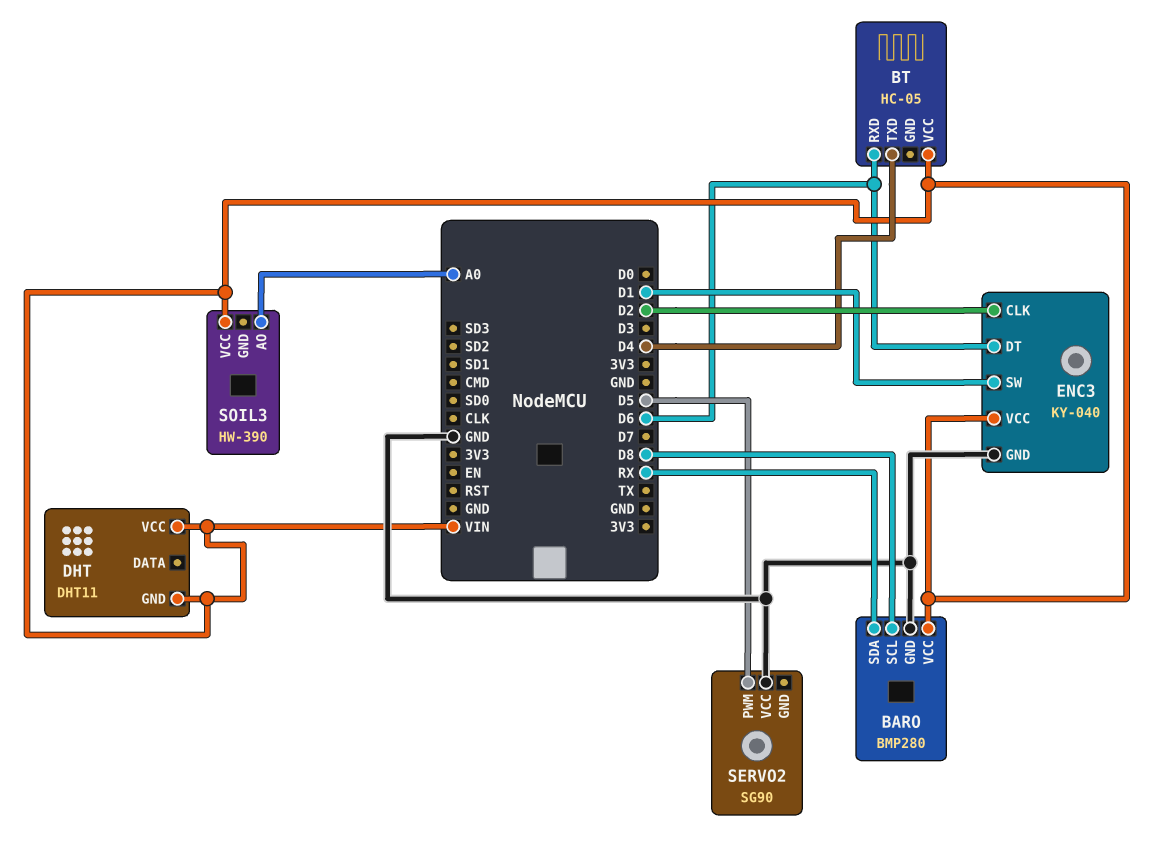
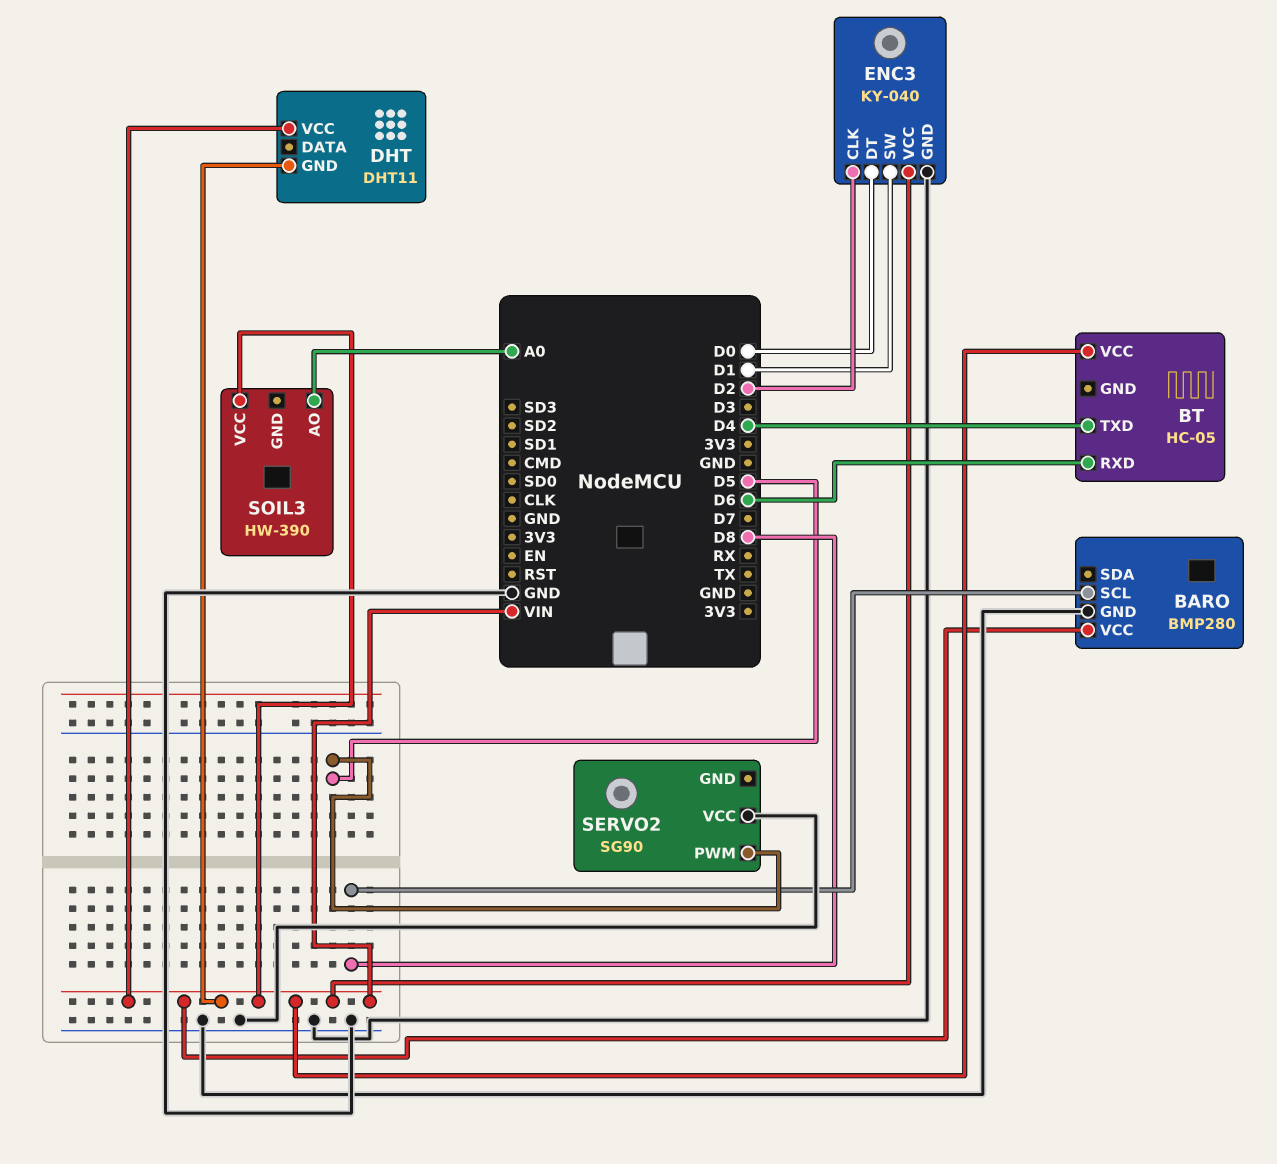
BARO pin SDA: RX -> none
ENC3 pin DT: D6 -> D0

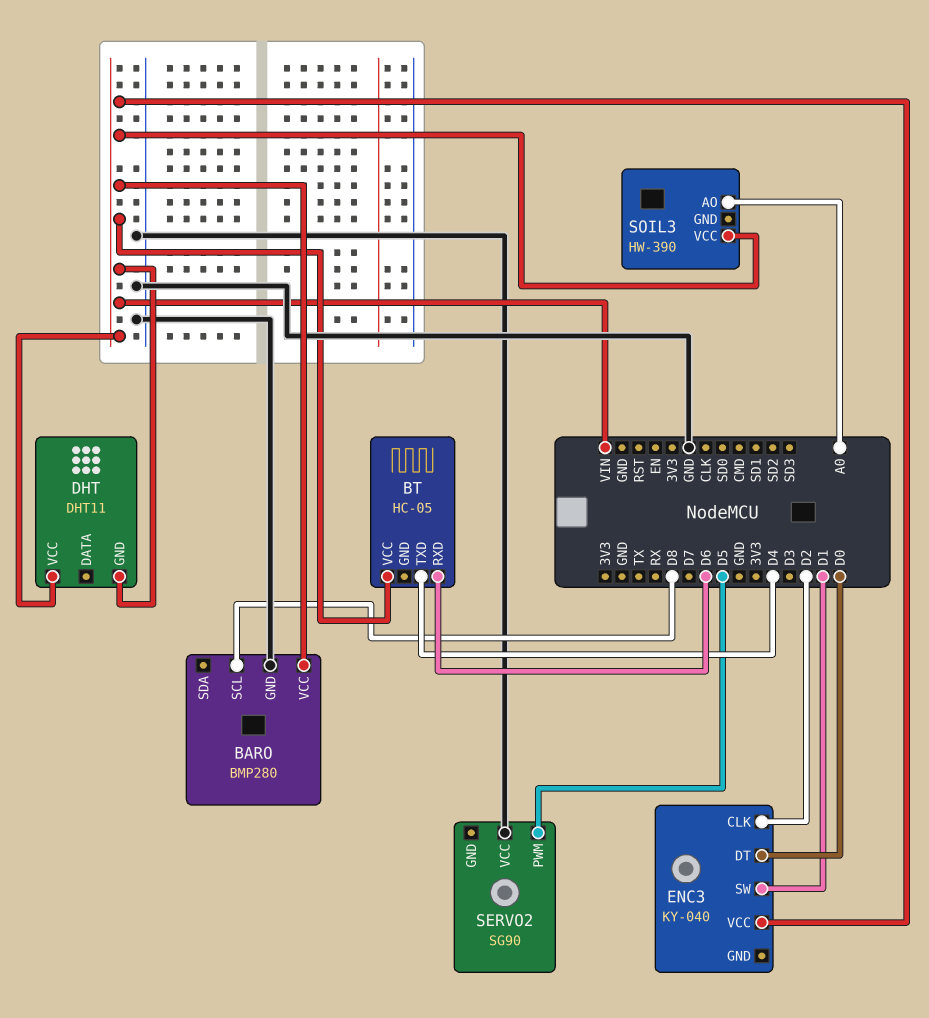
ENC3 pin GND: GND -> none

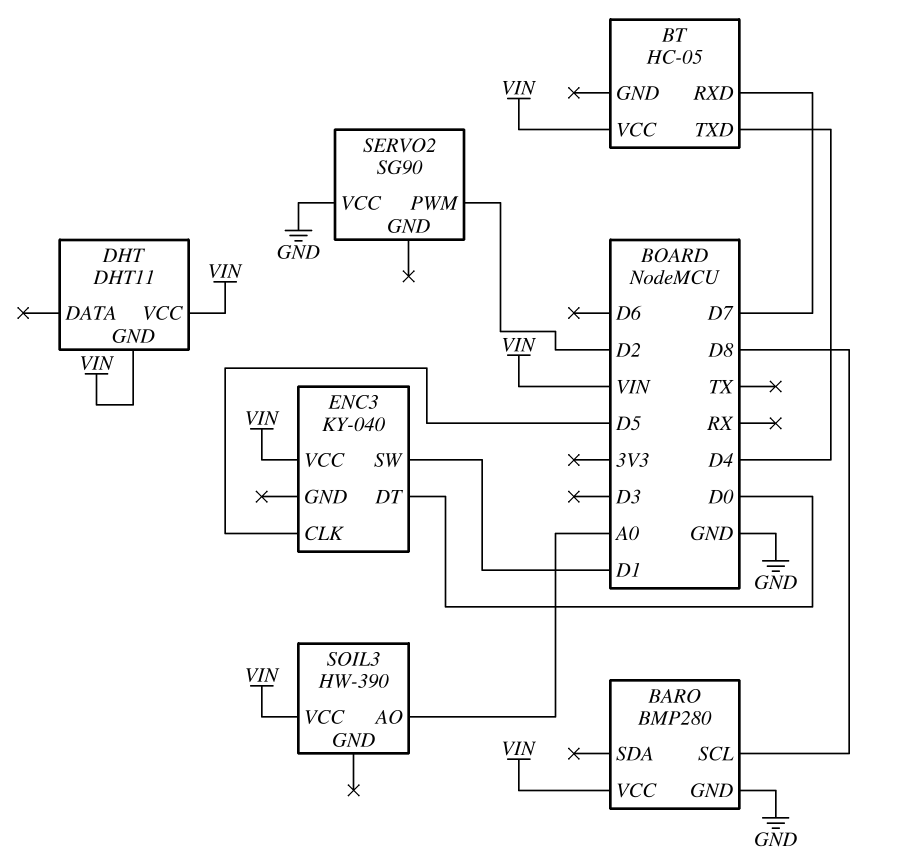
BT pin RXD: D6 -> D7
ENC3 pin CLK: D2 -> D5
SERVO2 pin PWM: D5 -> D2

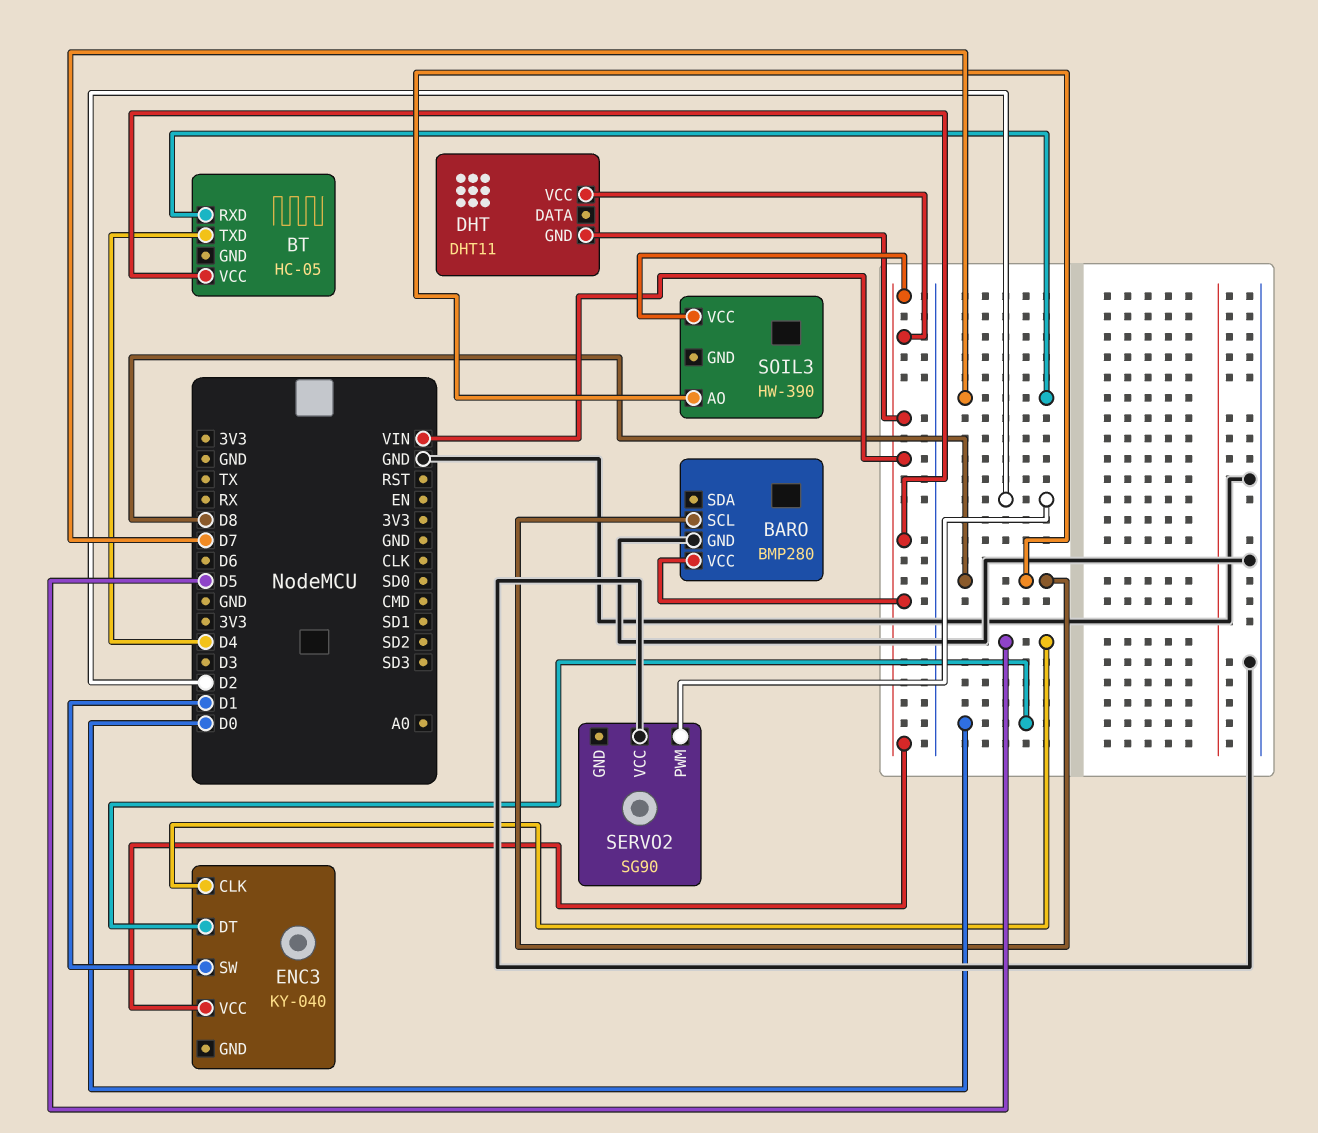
SOIL3 pin AO: A0 -> D8

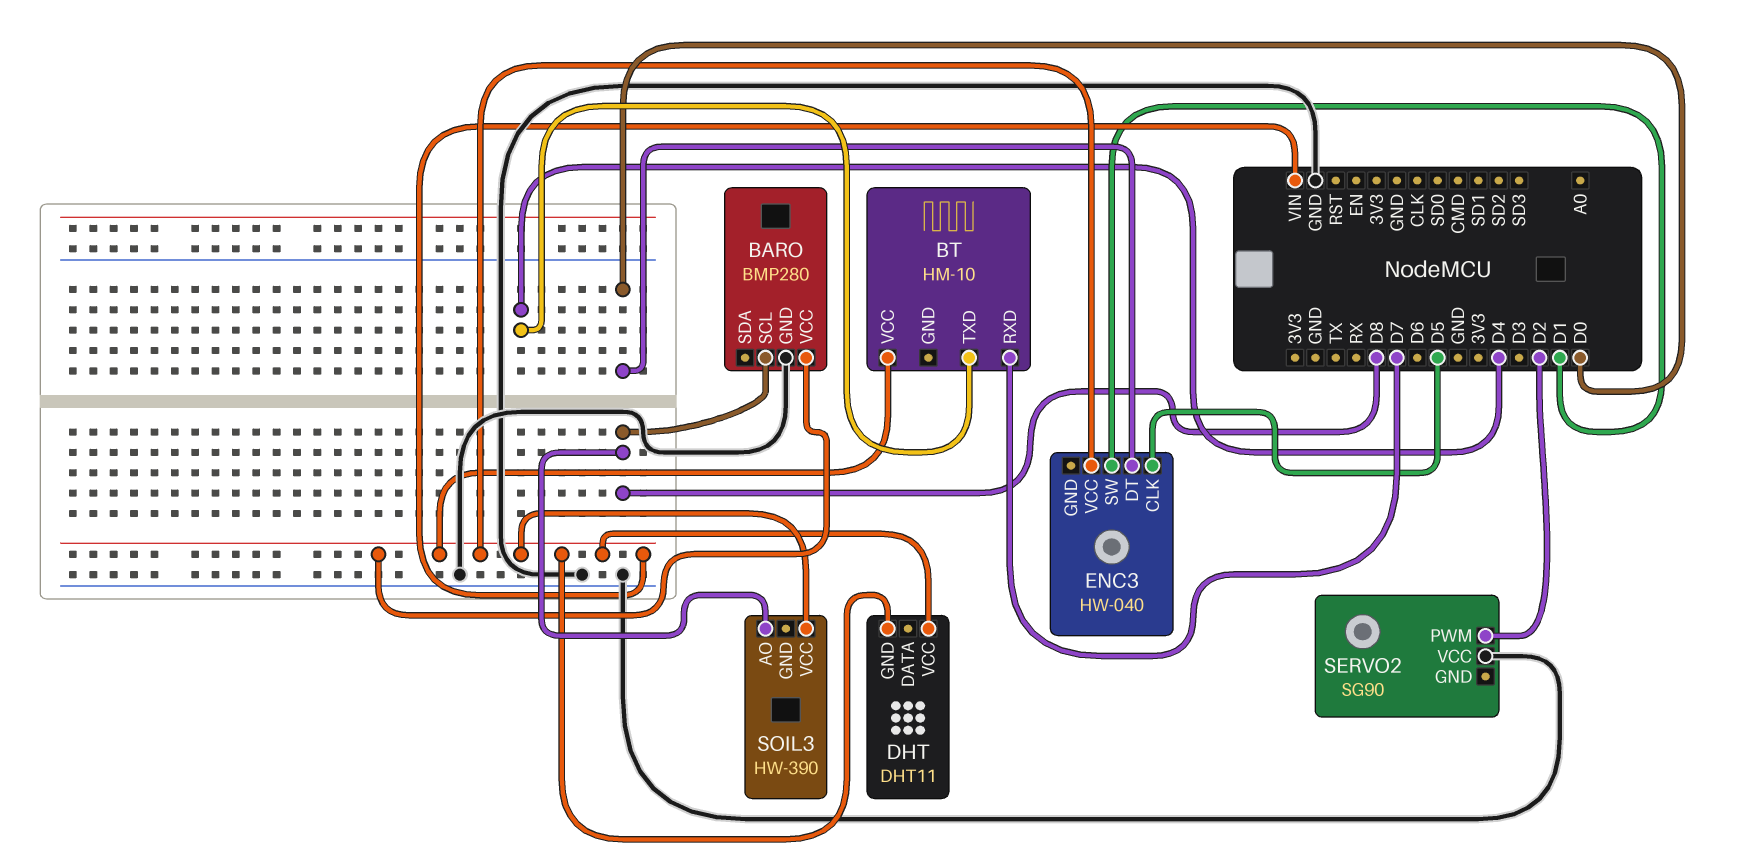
BT: HC-05 -> HM-10
ENC3: KY-040 -> HW-040

